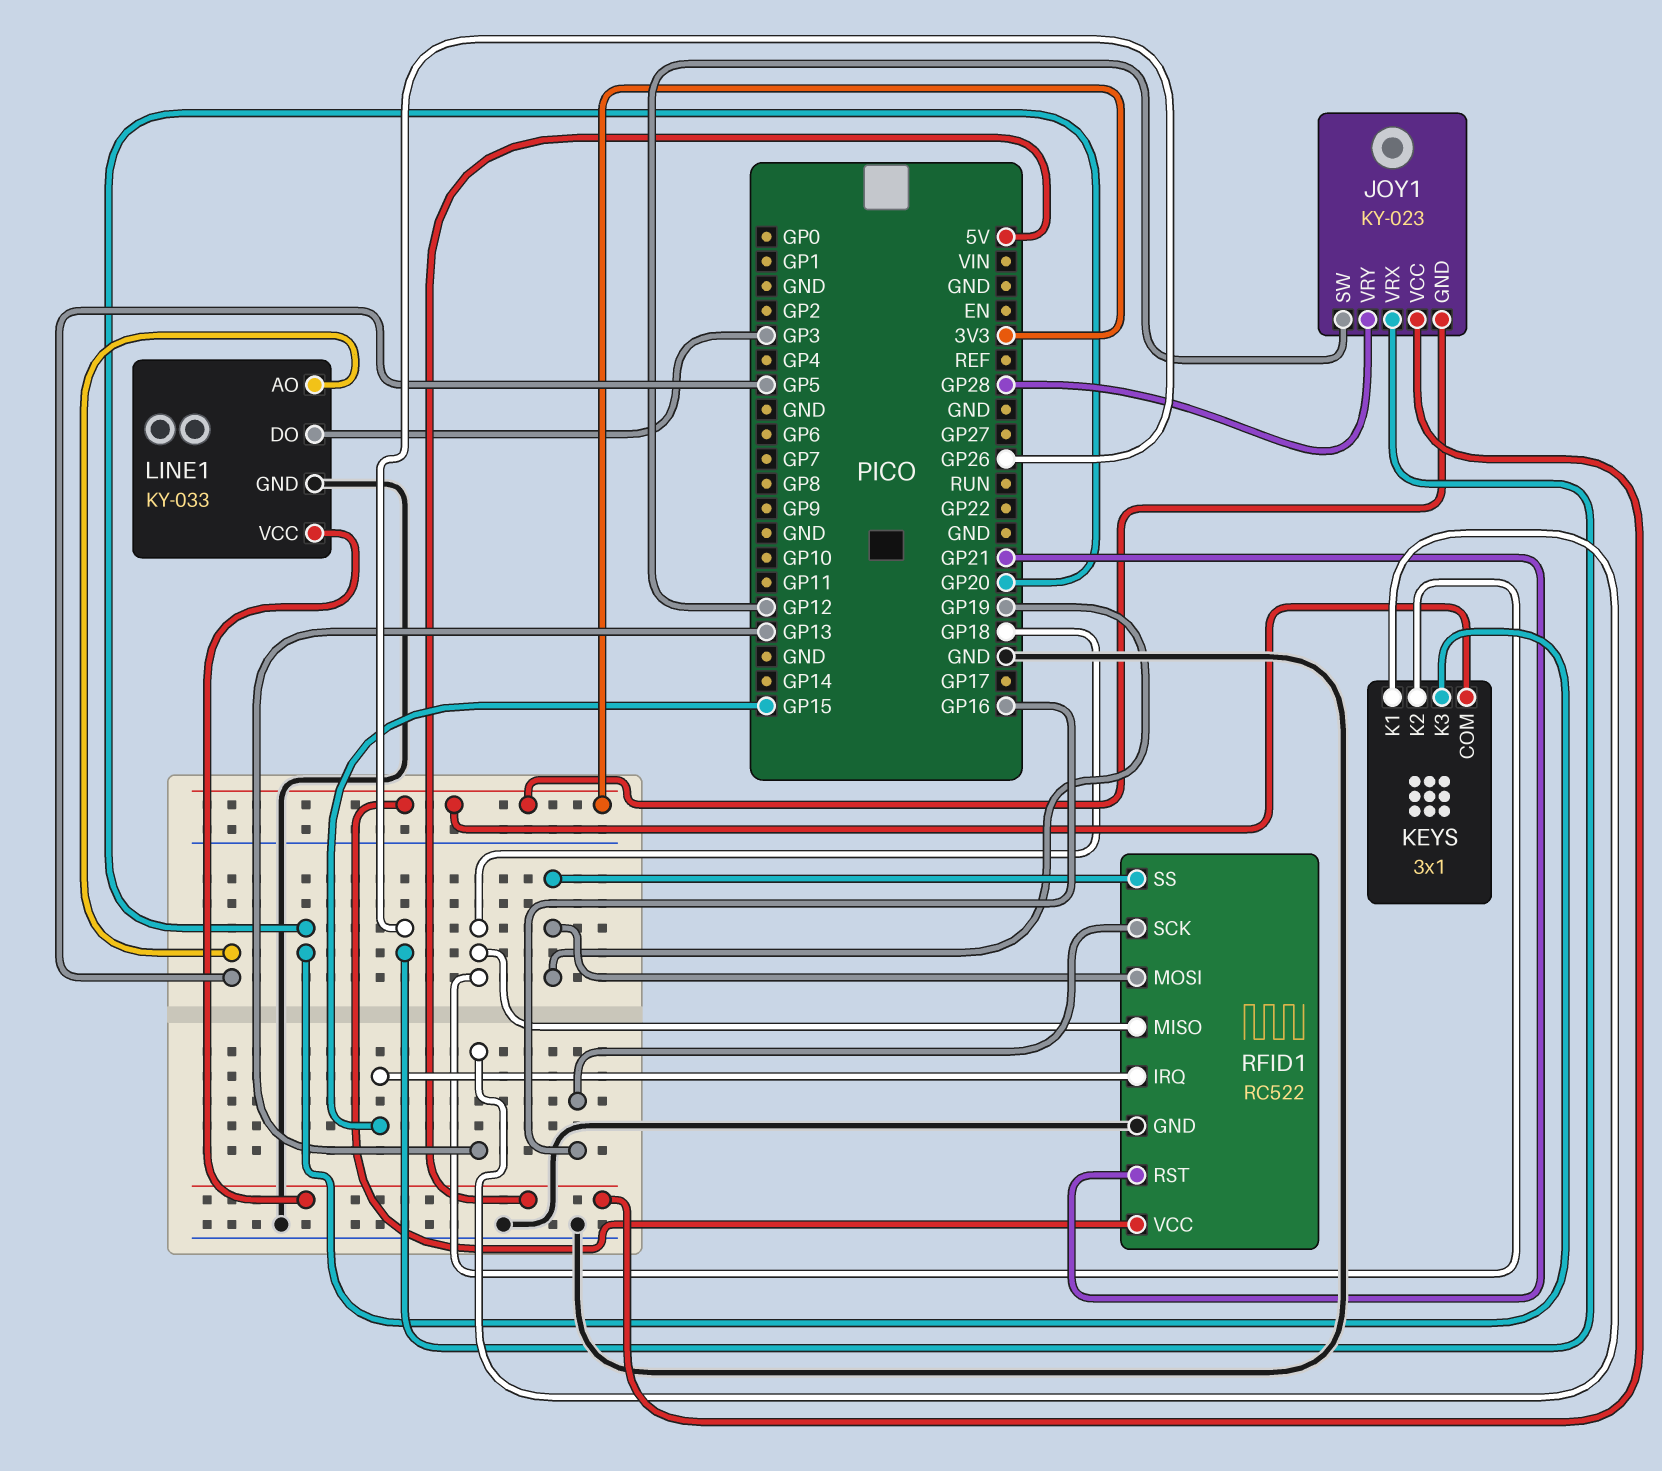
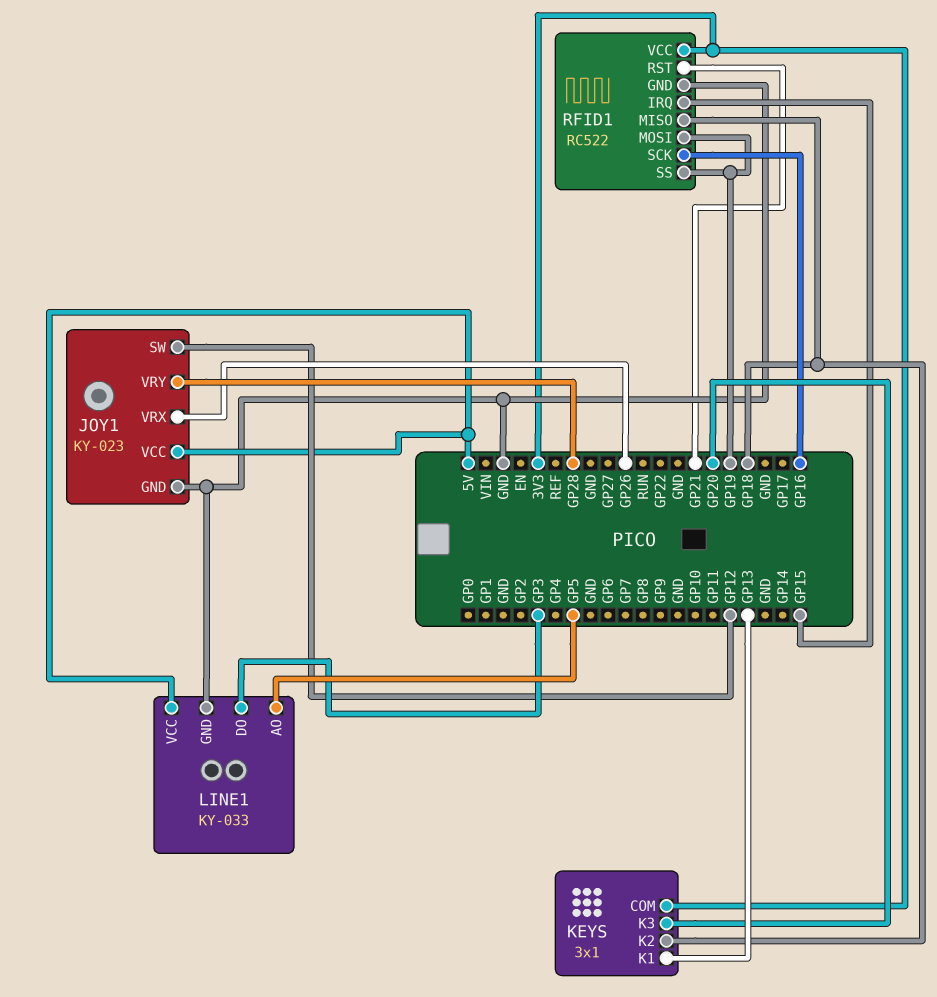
JOY1 pin GND: 3V3 -> GND

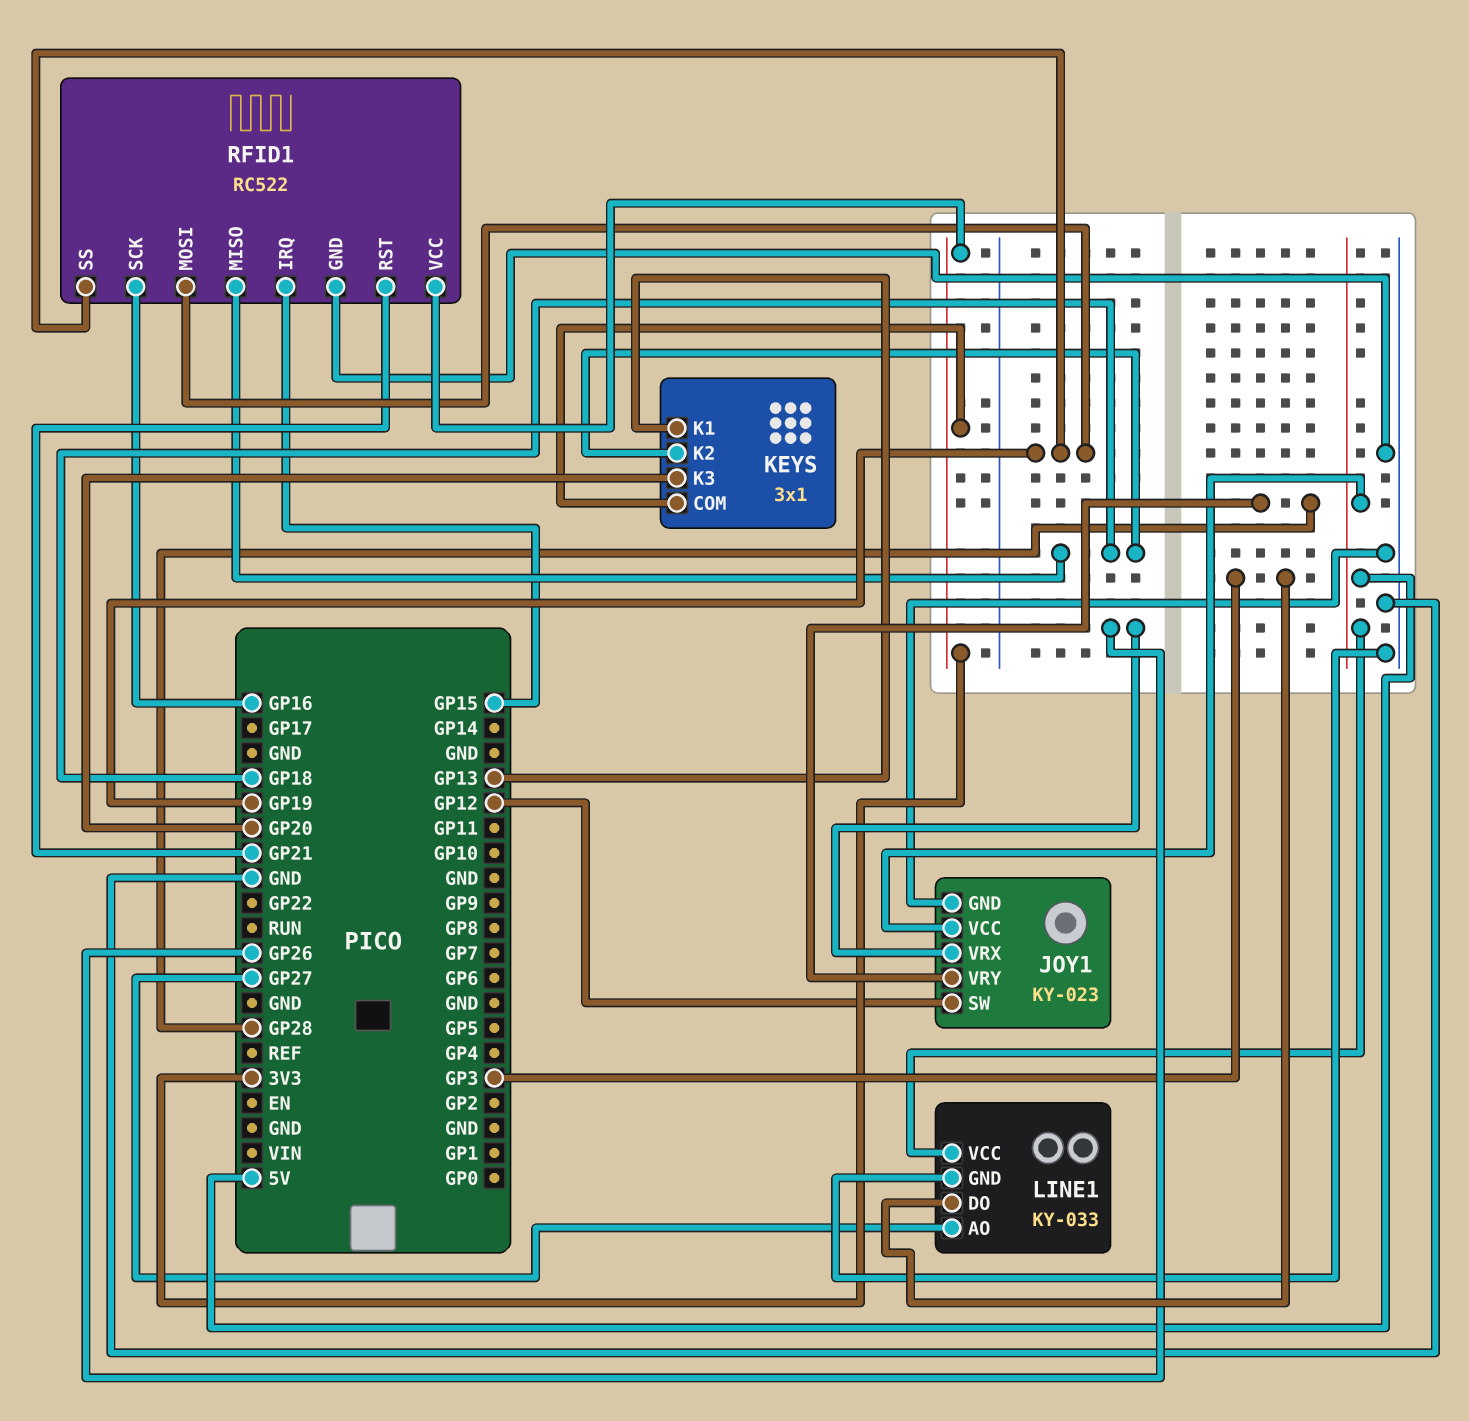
LINE1 pin AO: GP5 -> GP27

